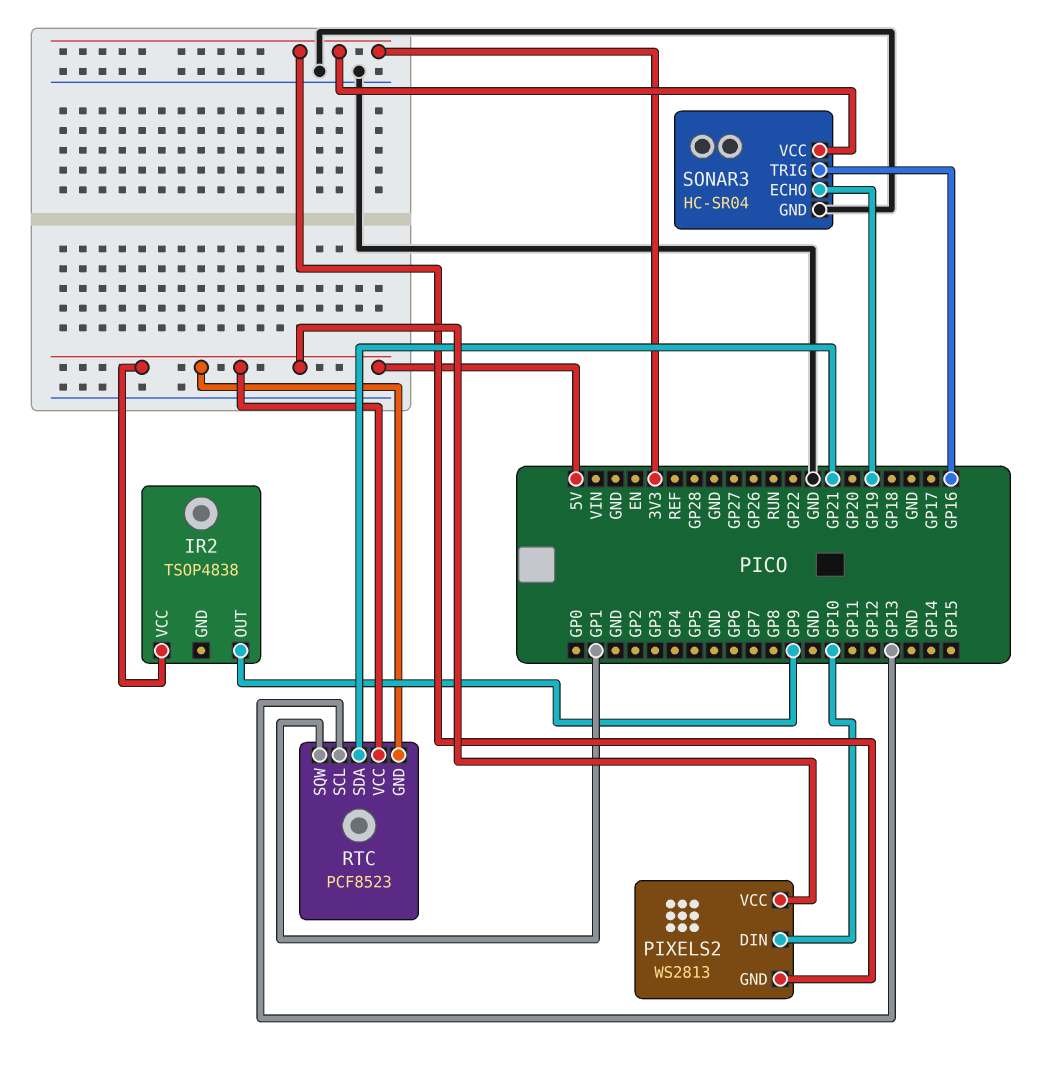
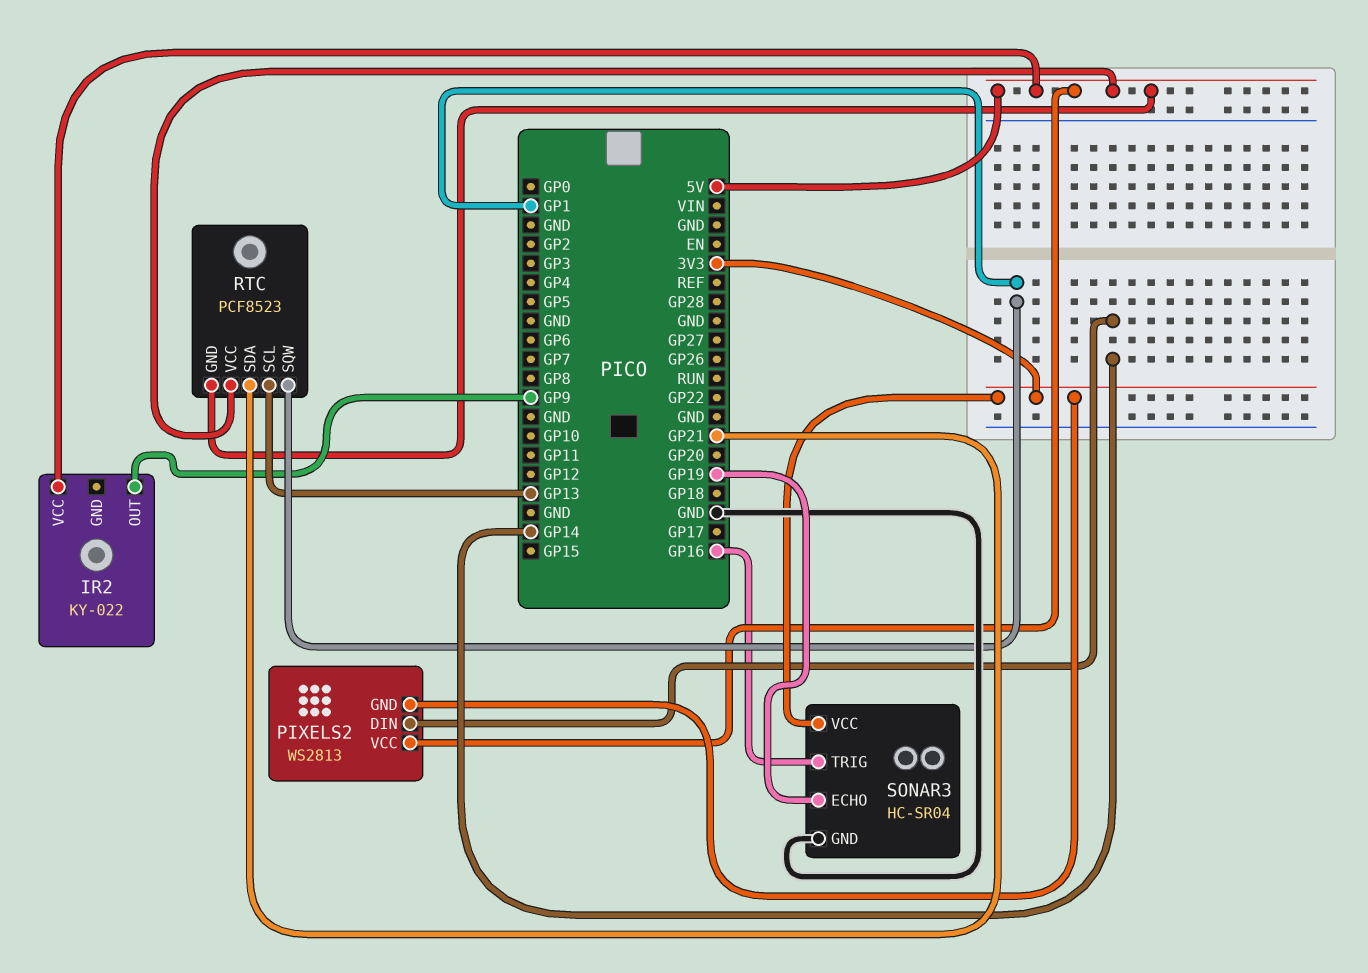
IR2: TSOP4838 -> KY-022
PIXELS2 pin DIN: GP10 -> GP14

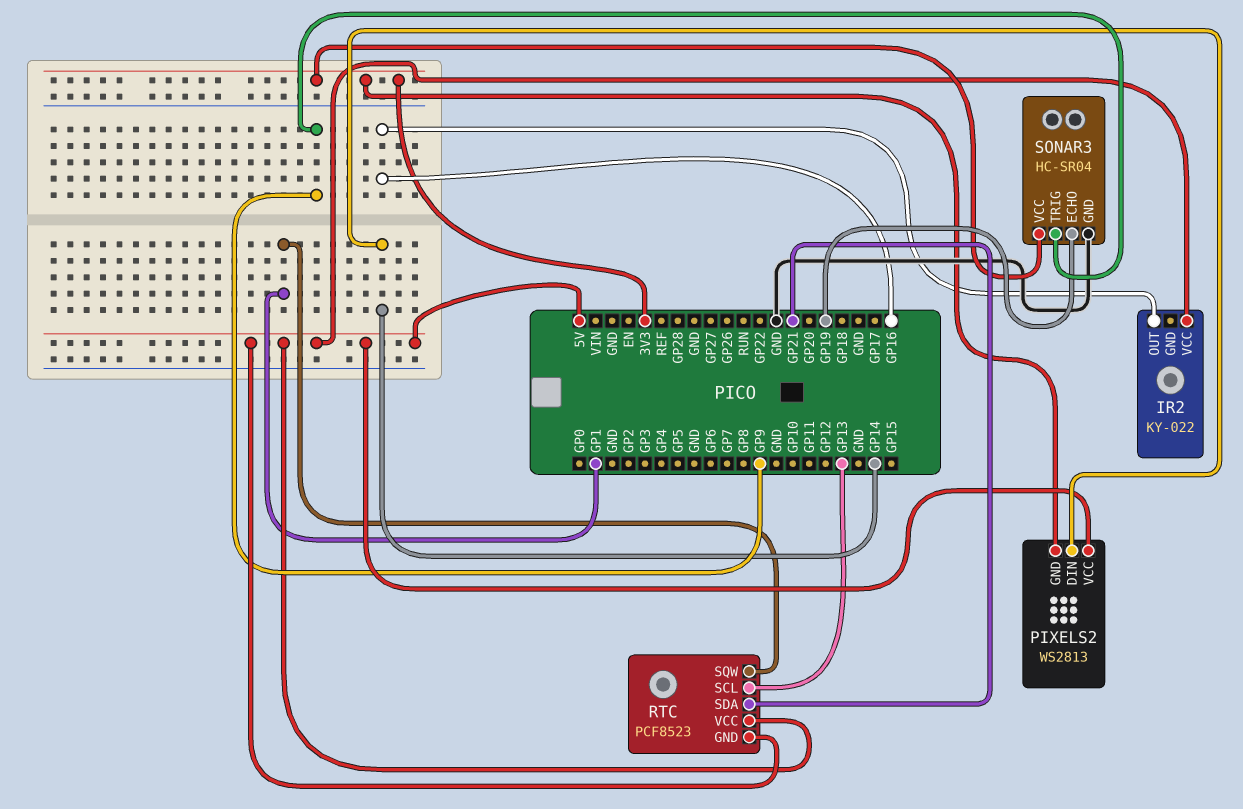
IR2 pin OUT: GP9 -> GP16
SONAR3 pin TRIG: GP16 -> GP9

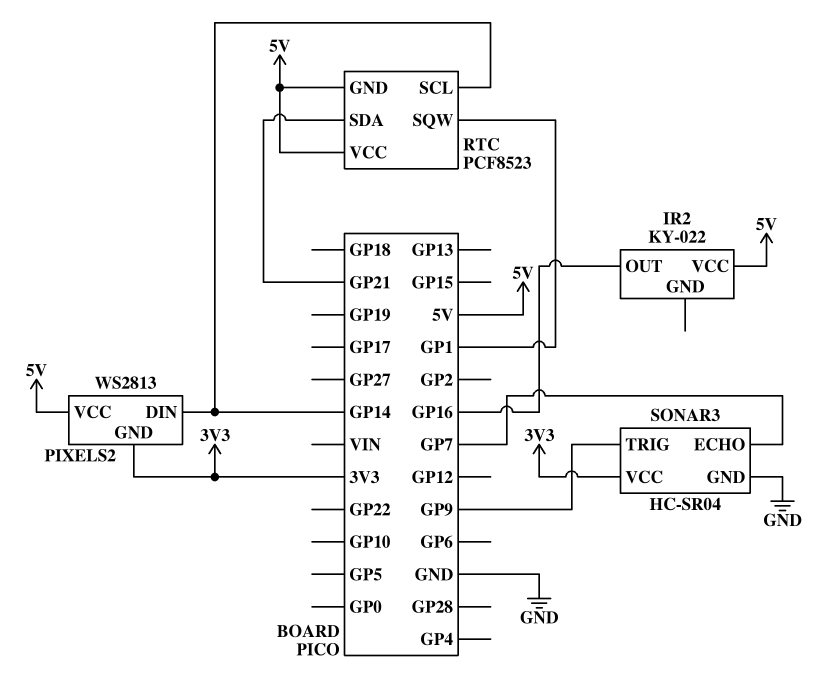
RTC pin SCL: GP13 -> GP14
SONAR3 pin ECHO: GP19 -> GP7

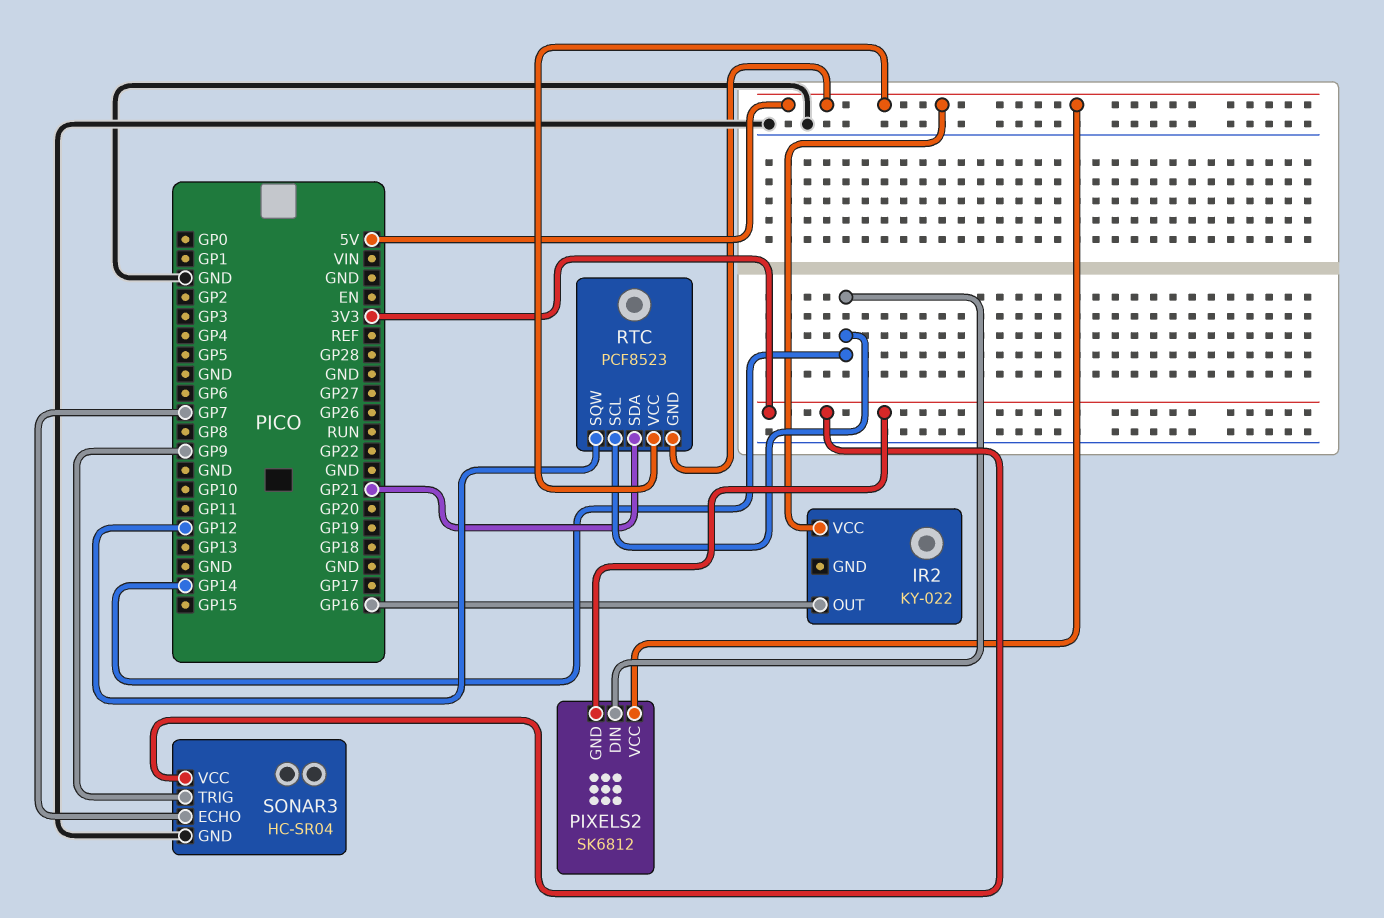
PIXELS2: WS2813 -> SK6812
RTC pin SQW: GP1 -> GP12

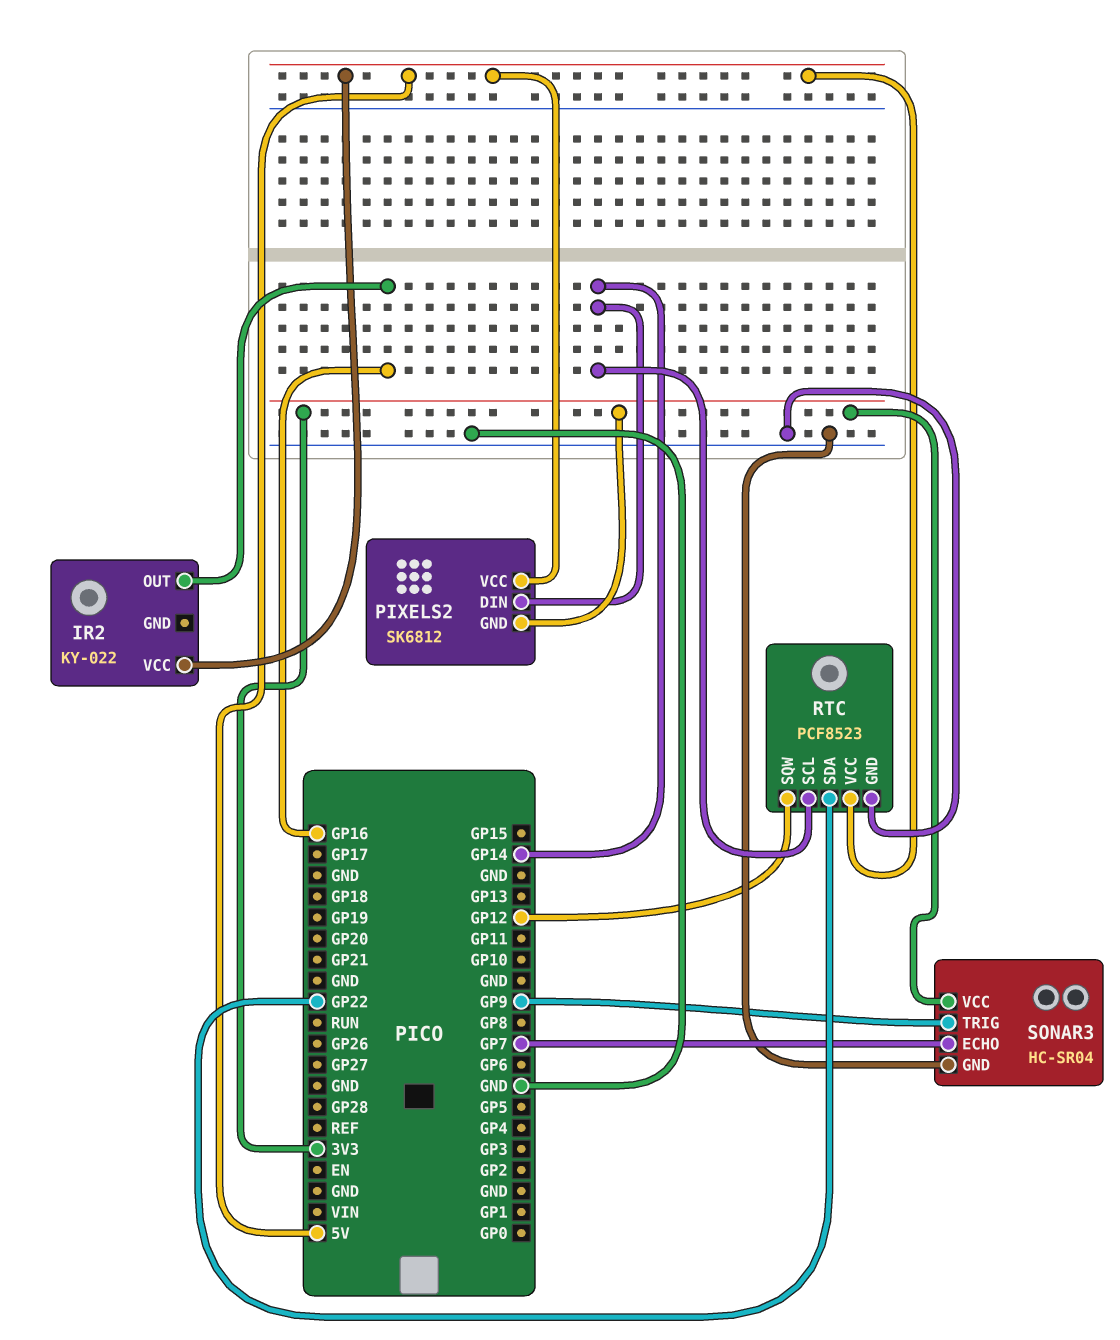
RTC pin GND: 5V -> GND
RTC pin SDA: GP21 -> GP22

